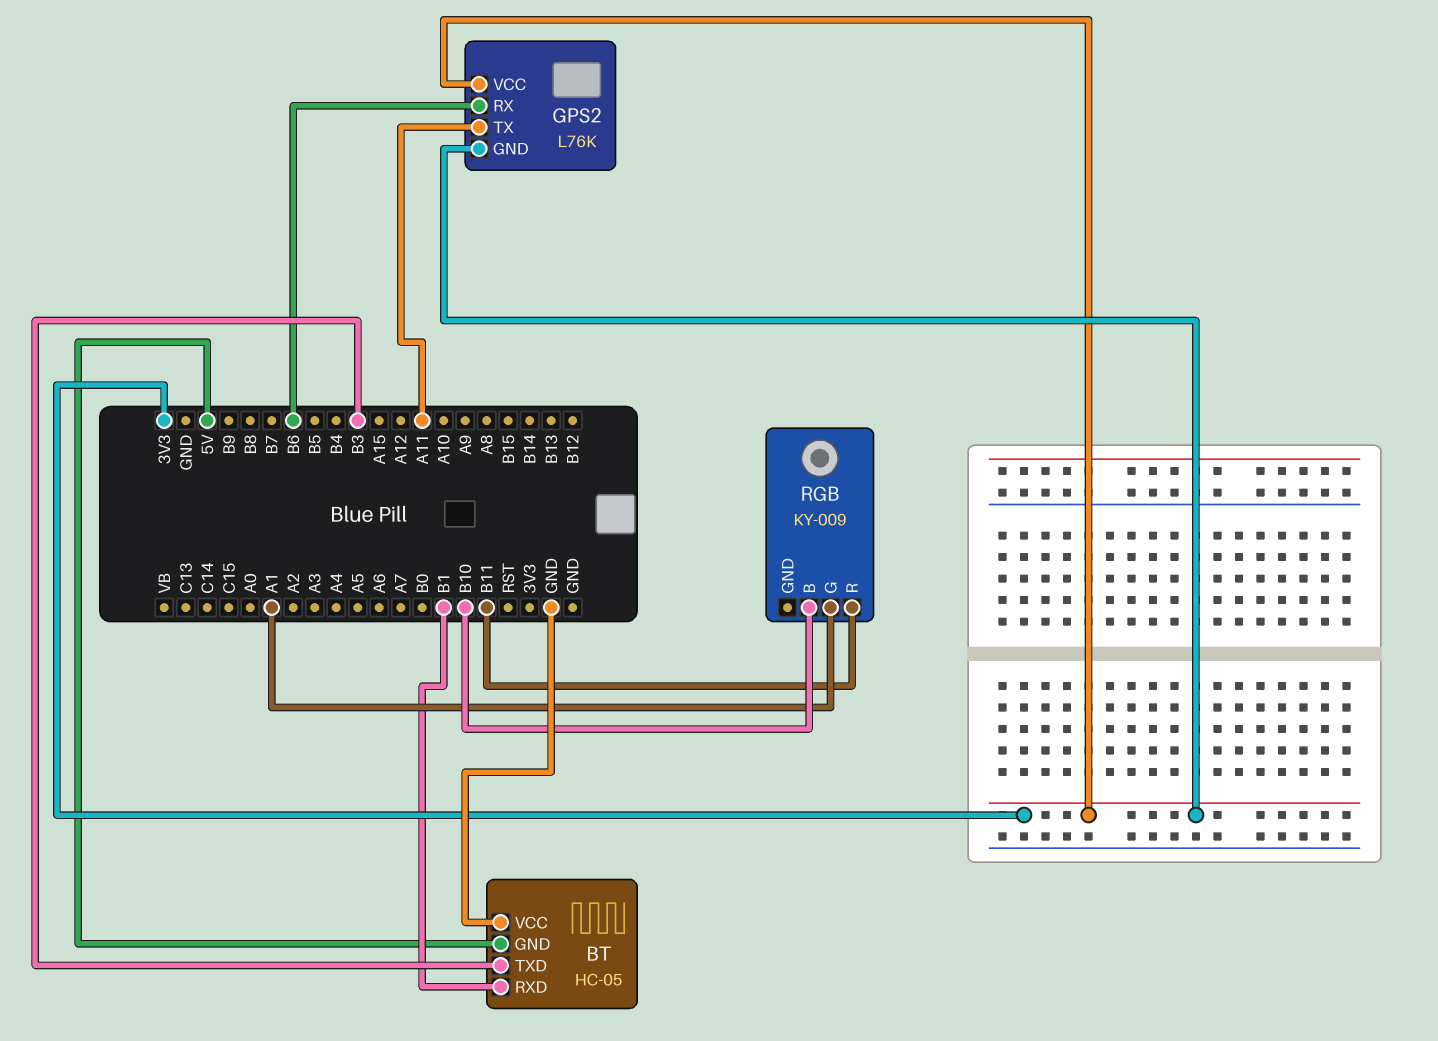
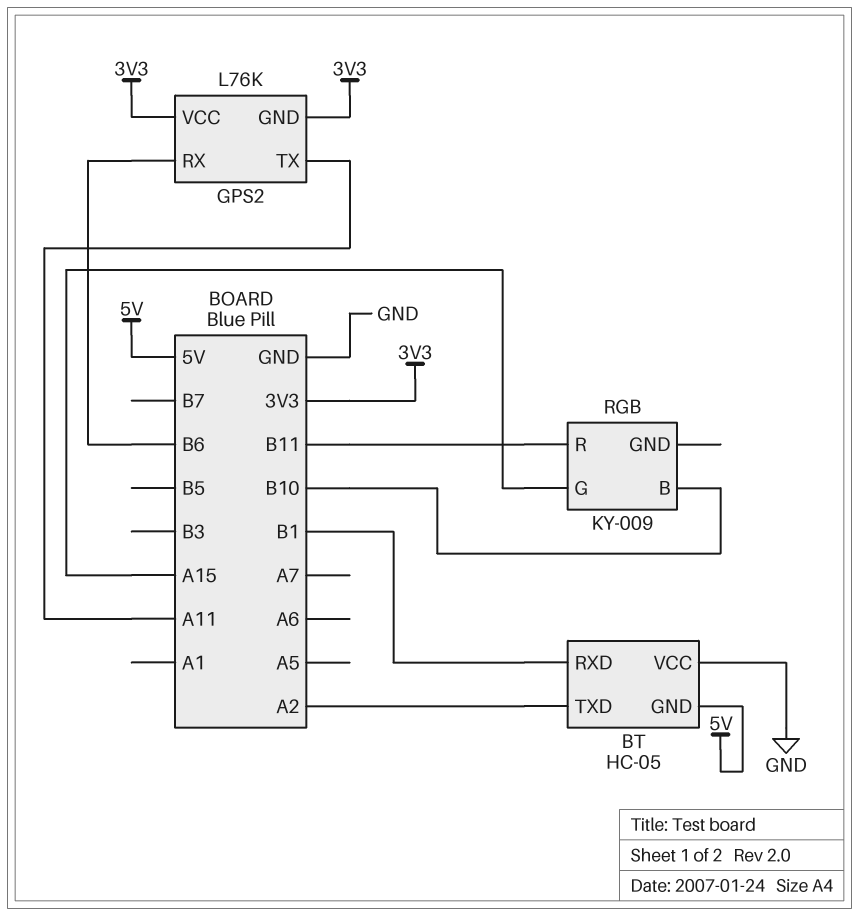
BT pin TXD: B3 -> A2
RGB pin G: A1 -> A15

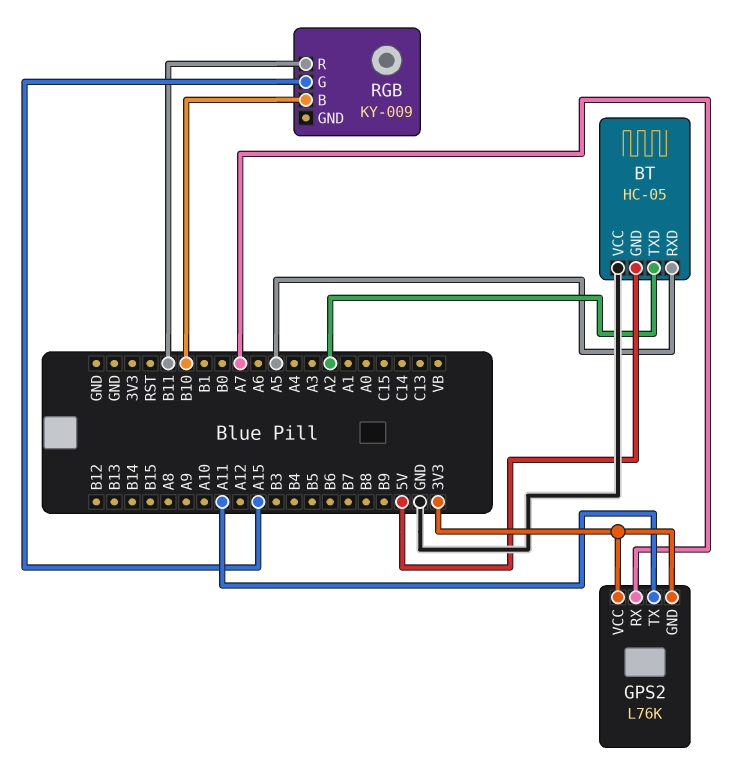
BT pin RXD: B1 -> A5
GPS2 pin RX: B6 -> A7

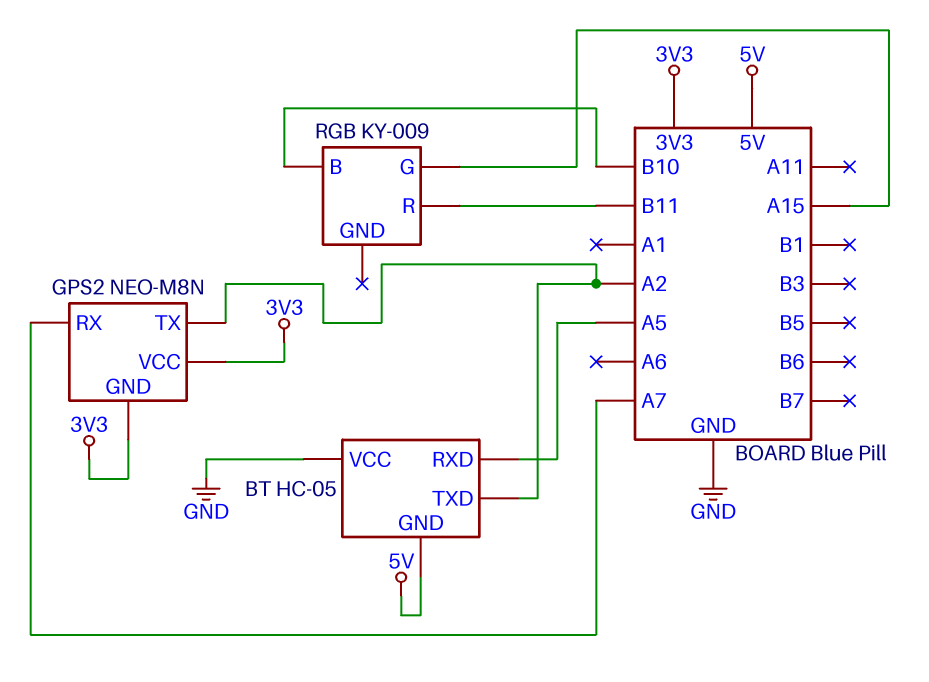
GPS2: L76K -> NEO-M8N
GPS2 pin TX: A11 -> A2

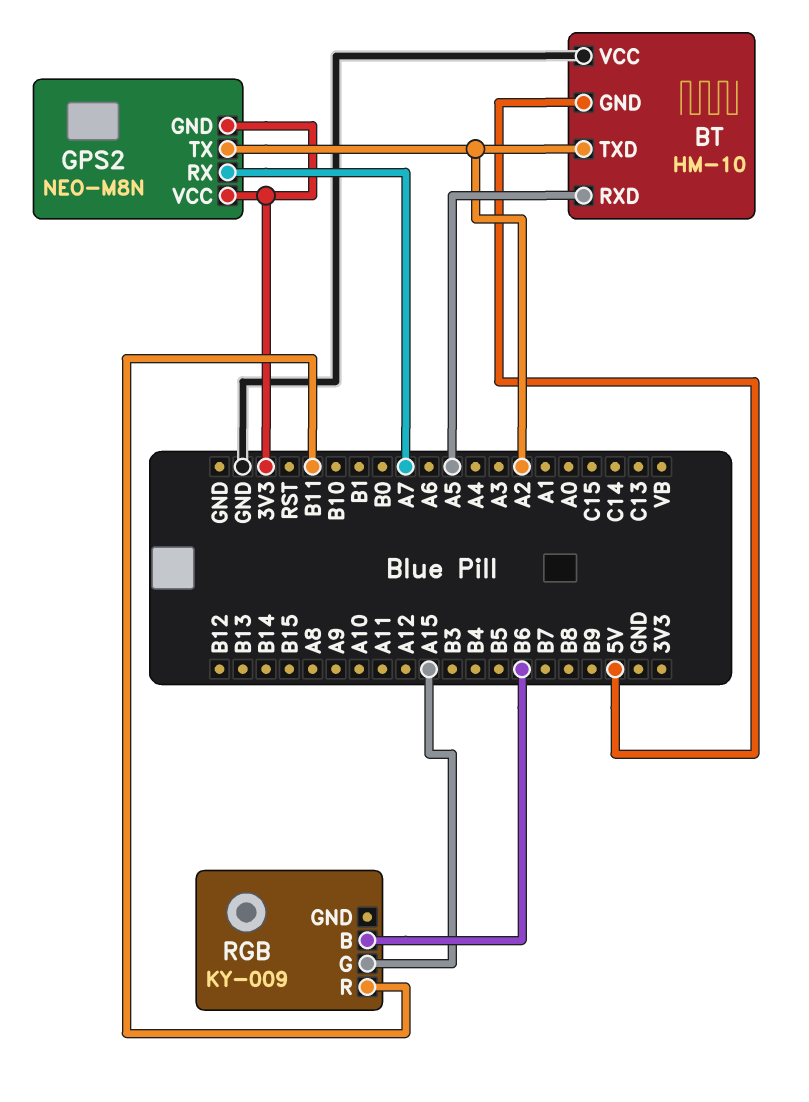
BT: HC-05 -> HM-10
RGB pin B: B10 -> B6

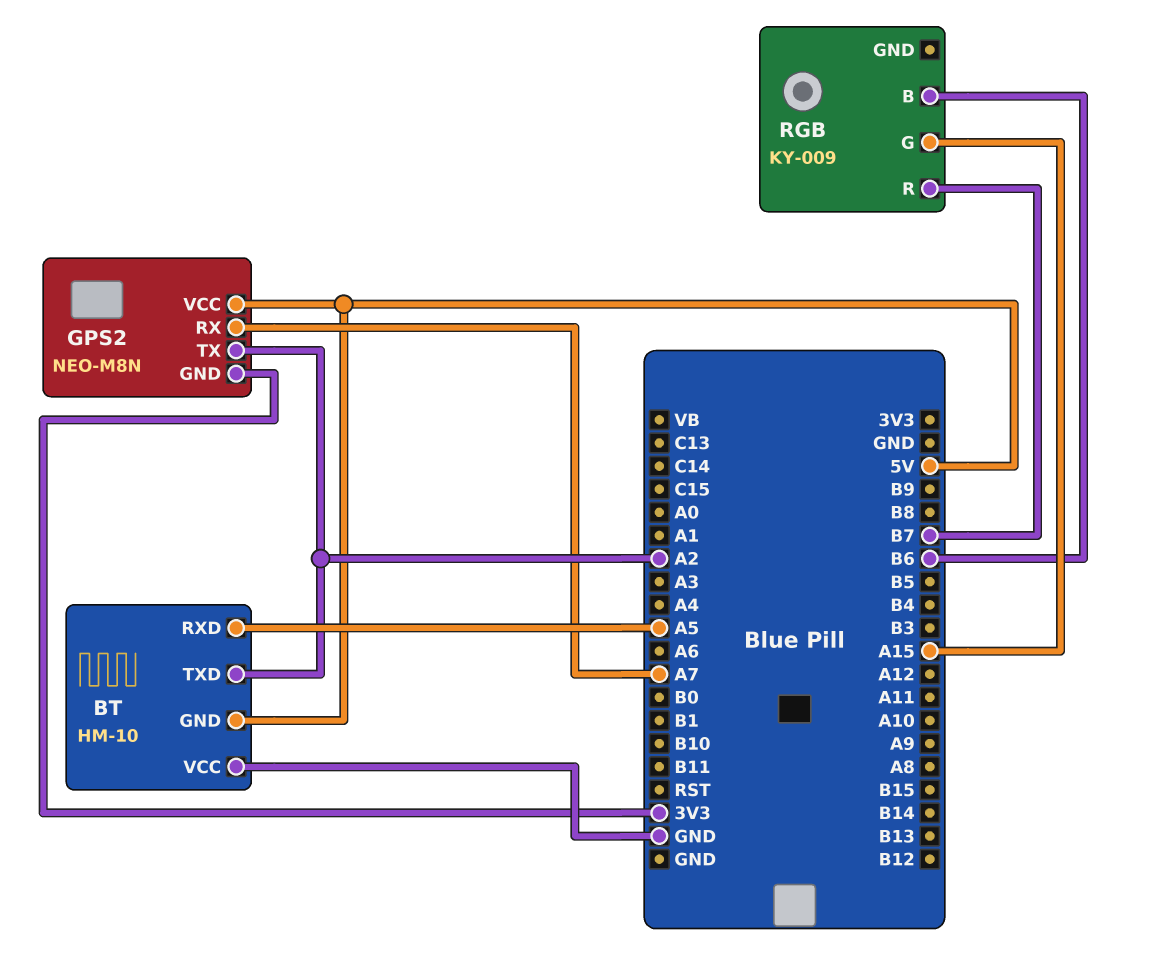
GPS2 pin VCC: 3V3 -> 5V
RGB pin R: B11 -> B7

